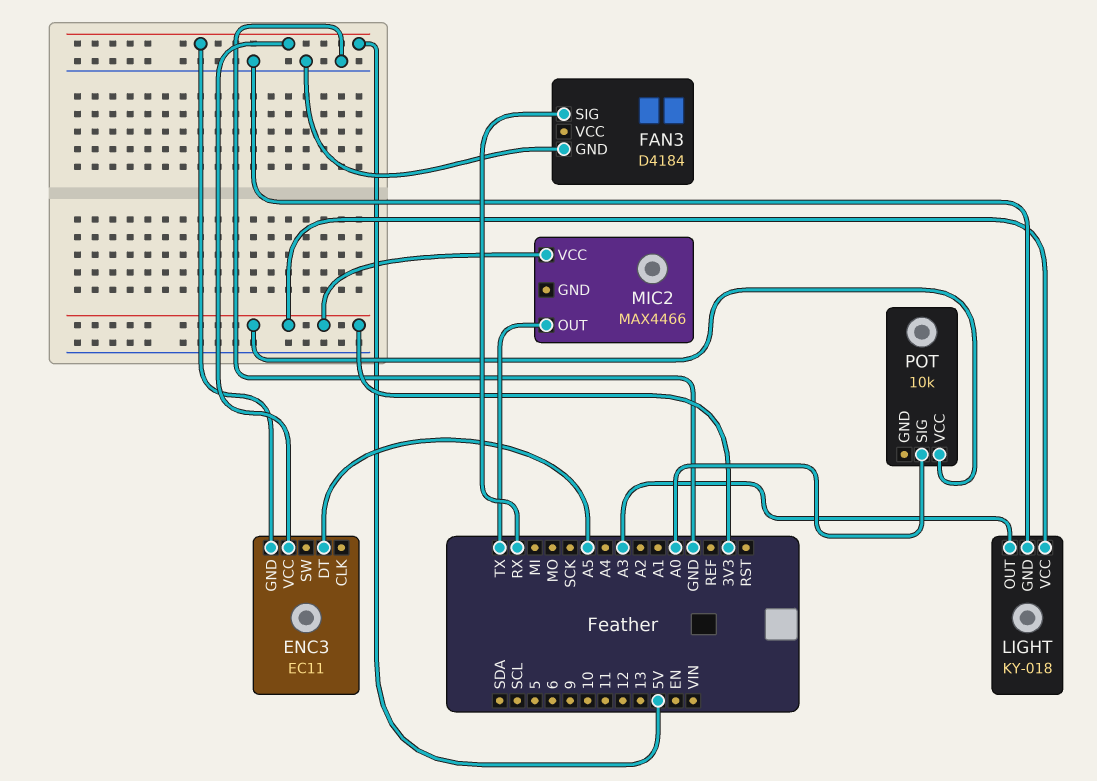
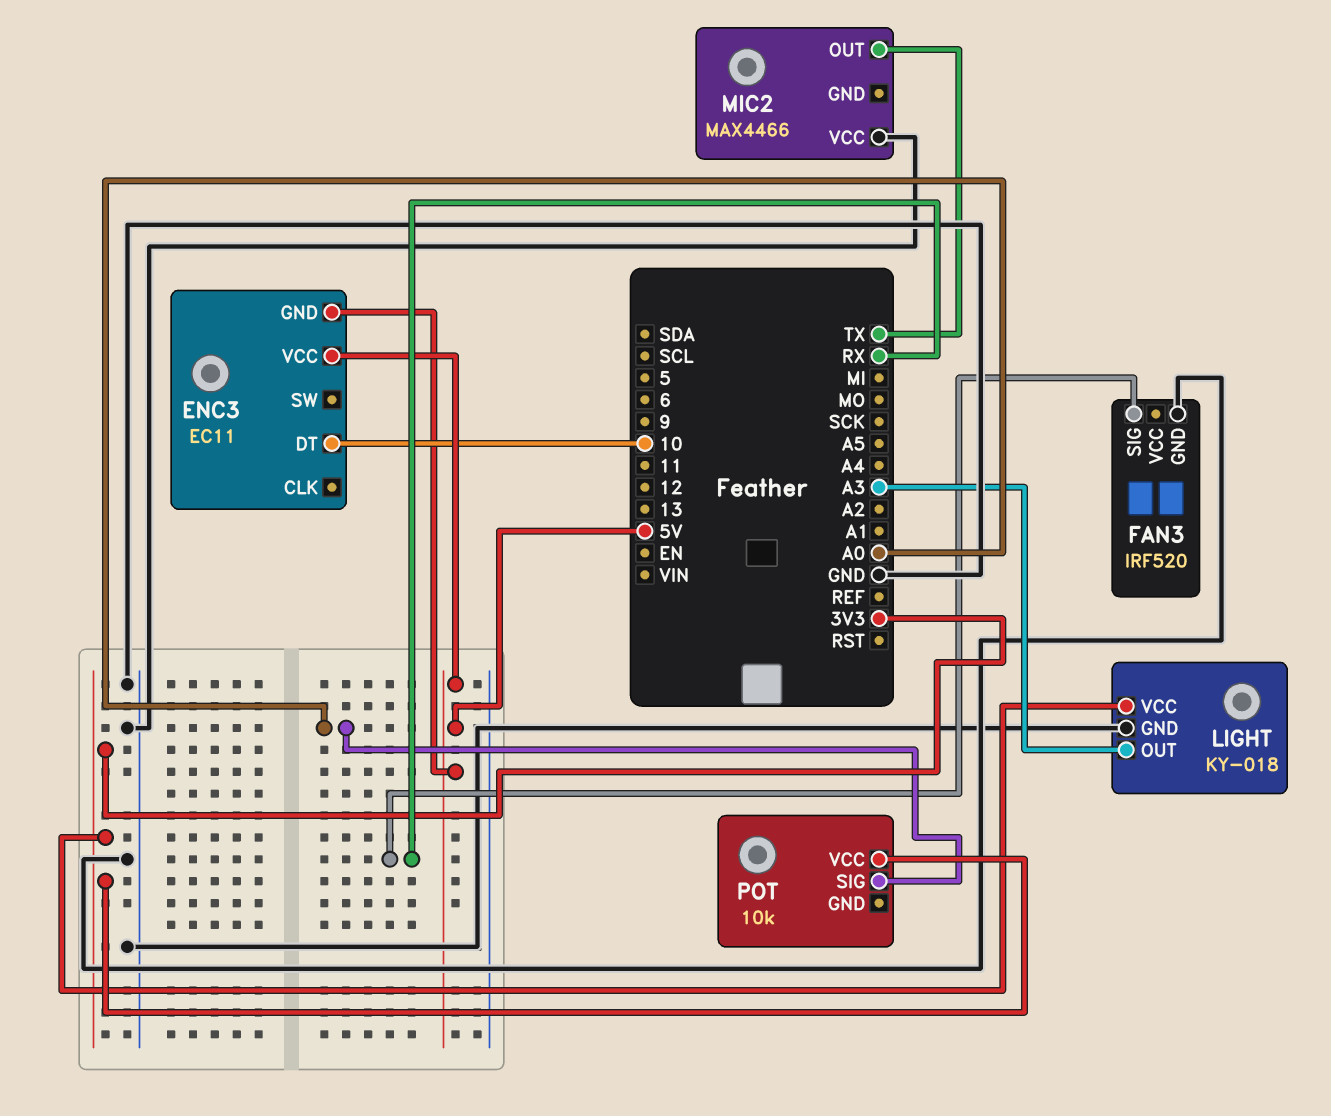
ENC3 pin DT: A5 -> 10
FAN3: D4184 -> IRF520
MIC2 pin VCC: 3V3 -> GND

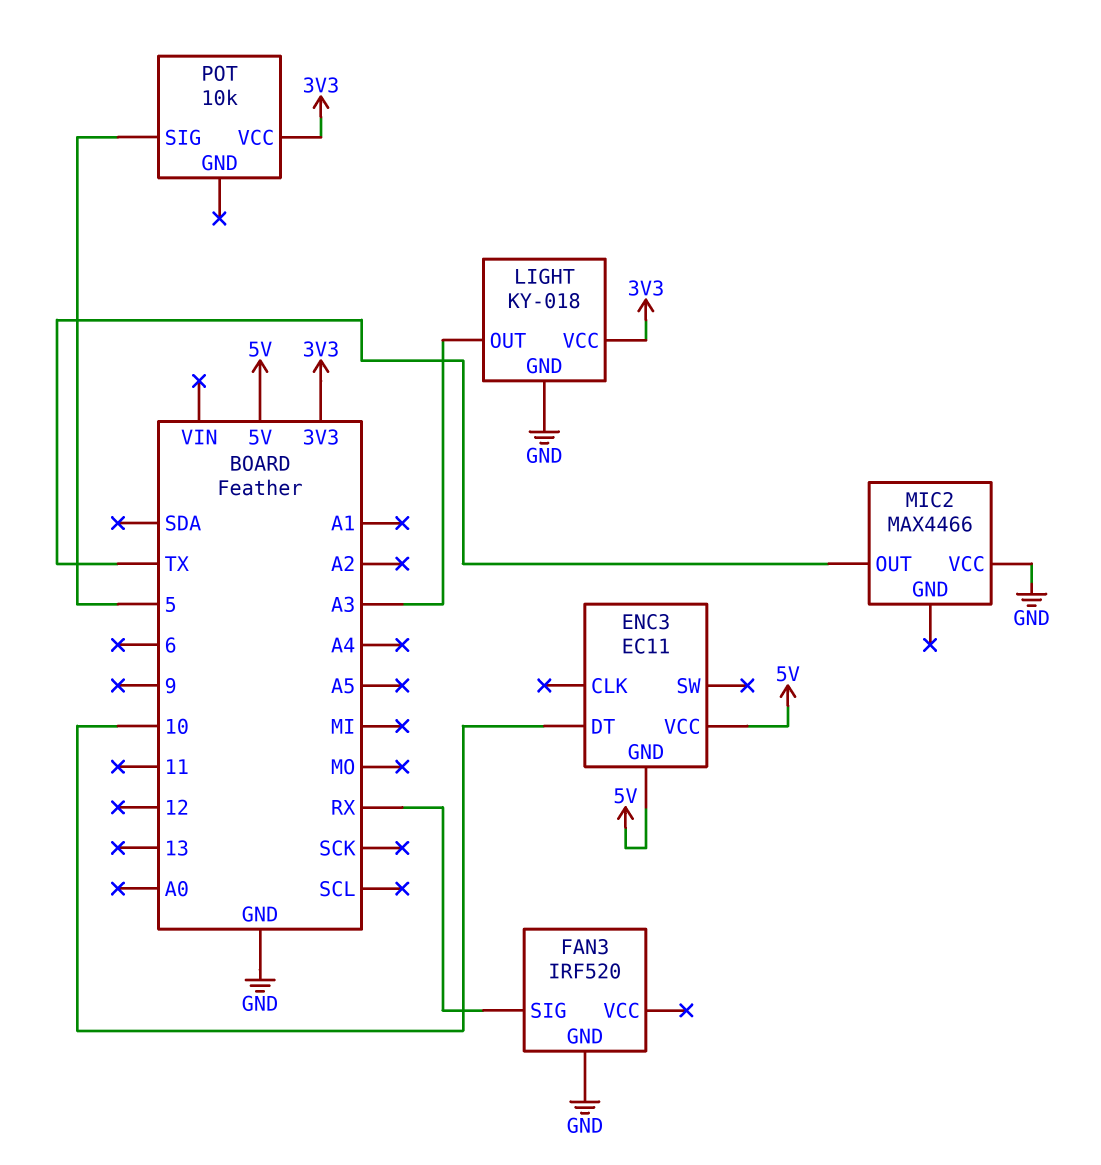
POT pin SIG: A0 -> 5

